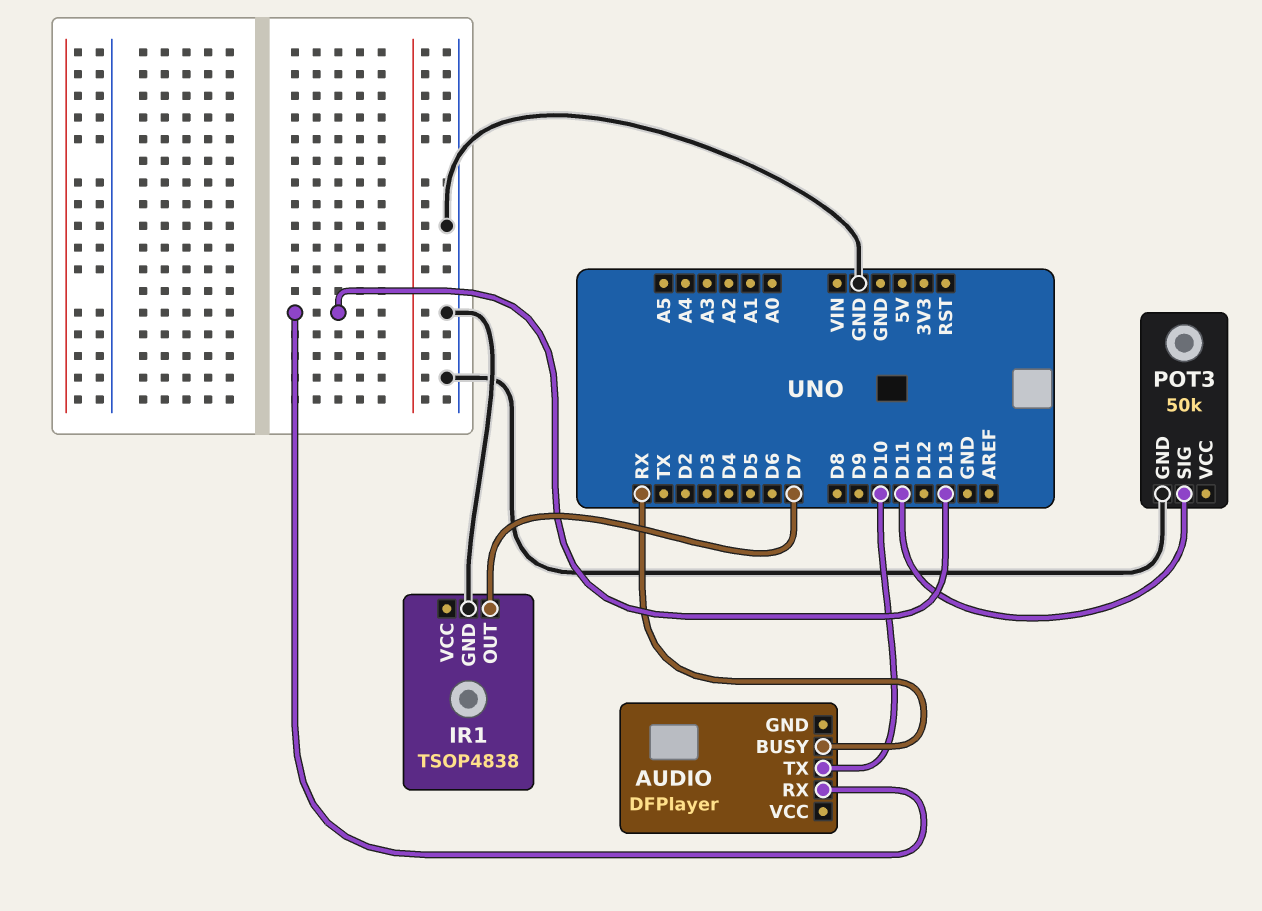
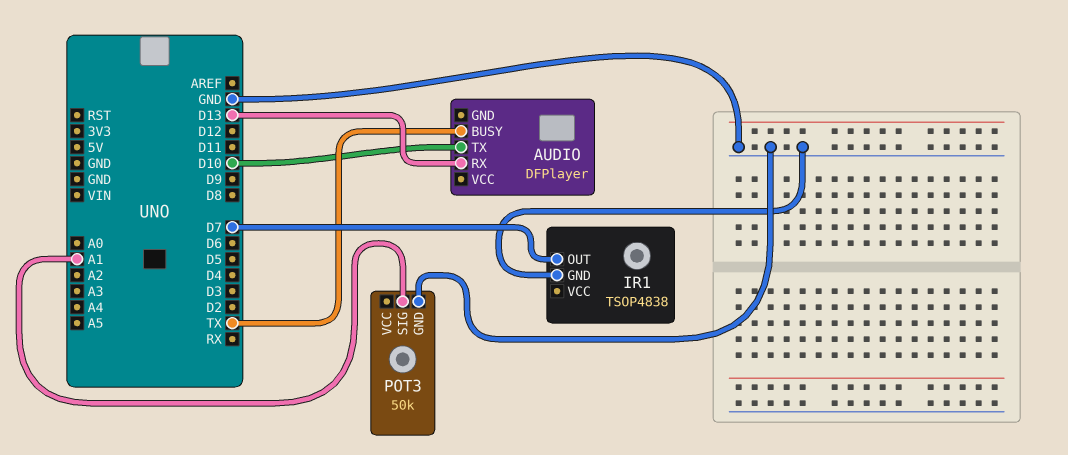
AUDIO pin BUSY: RX -> TX
POT3 pin SIG: D11 -> A1

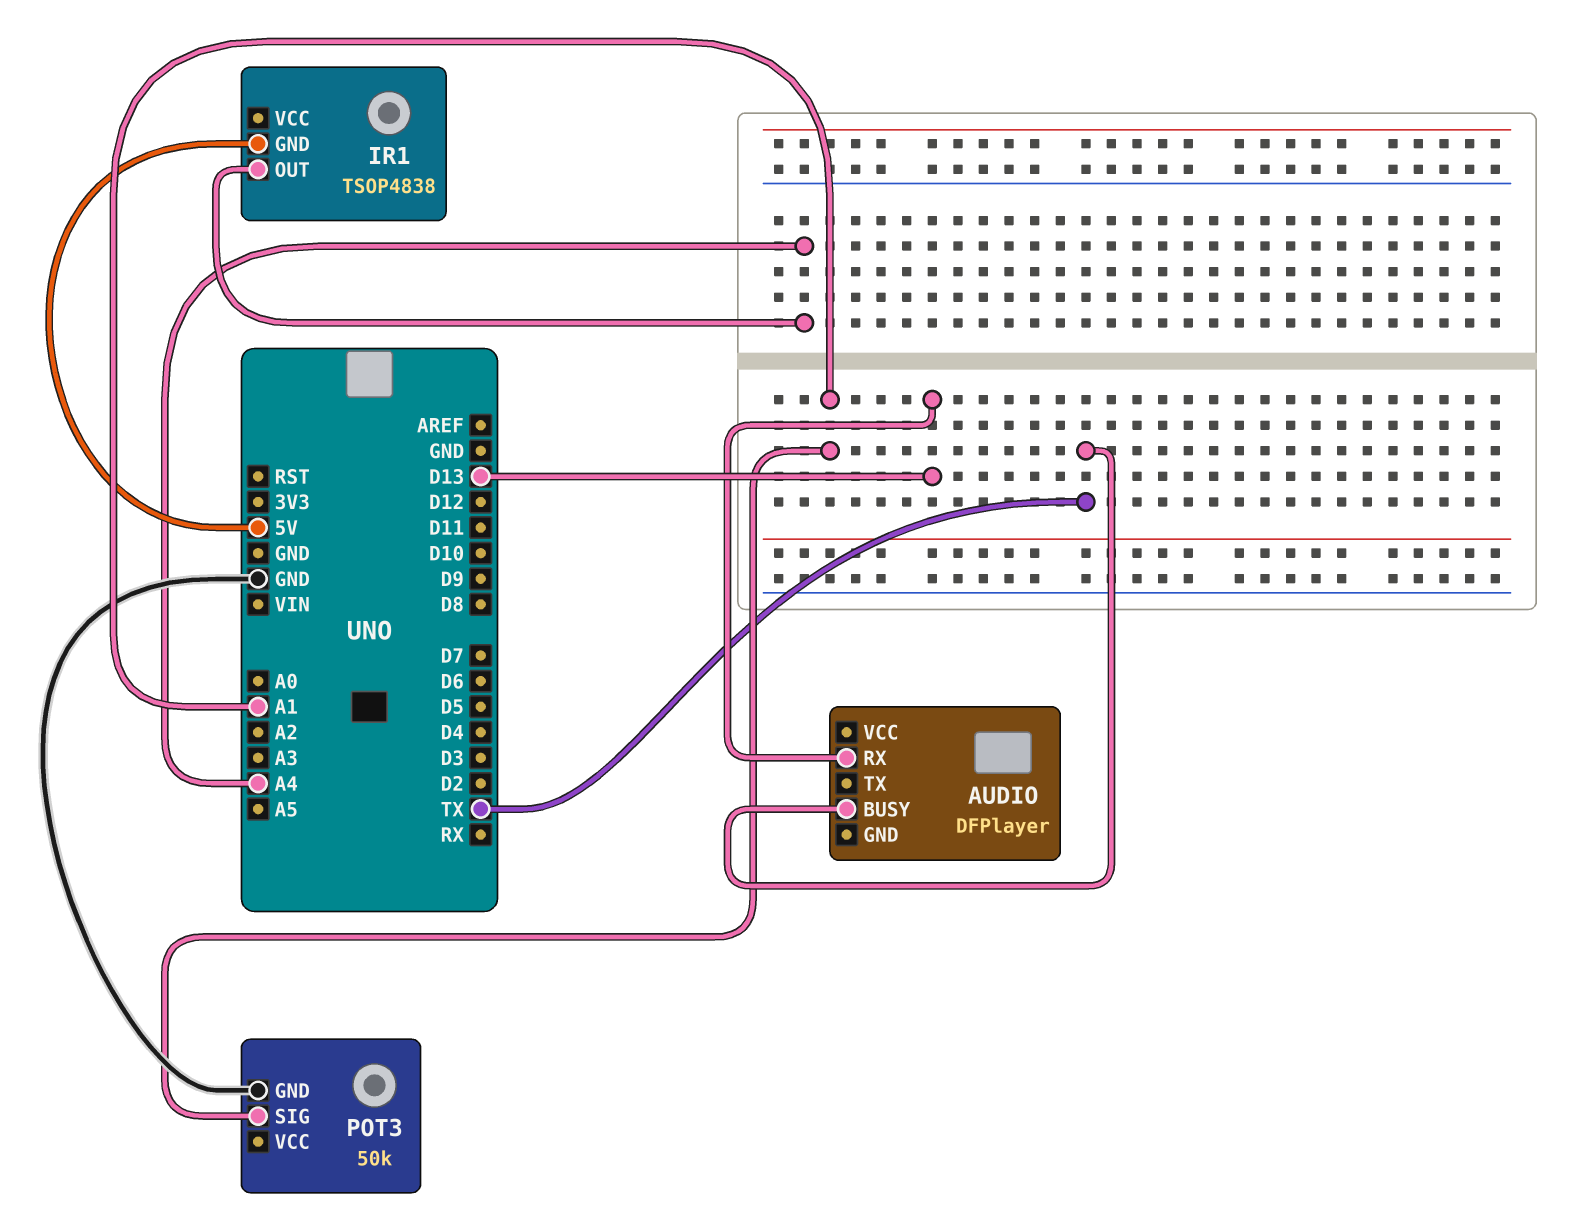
AUDIO pin TX: D10 -> none
IR1 pin GND: GND -> 5V
IR1 pin OUT: D7 -> A4

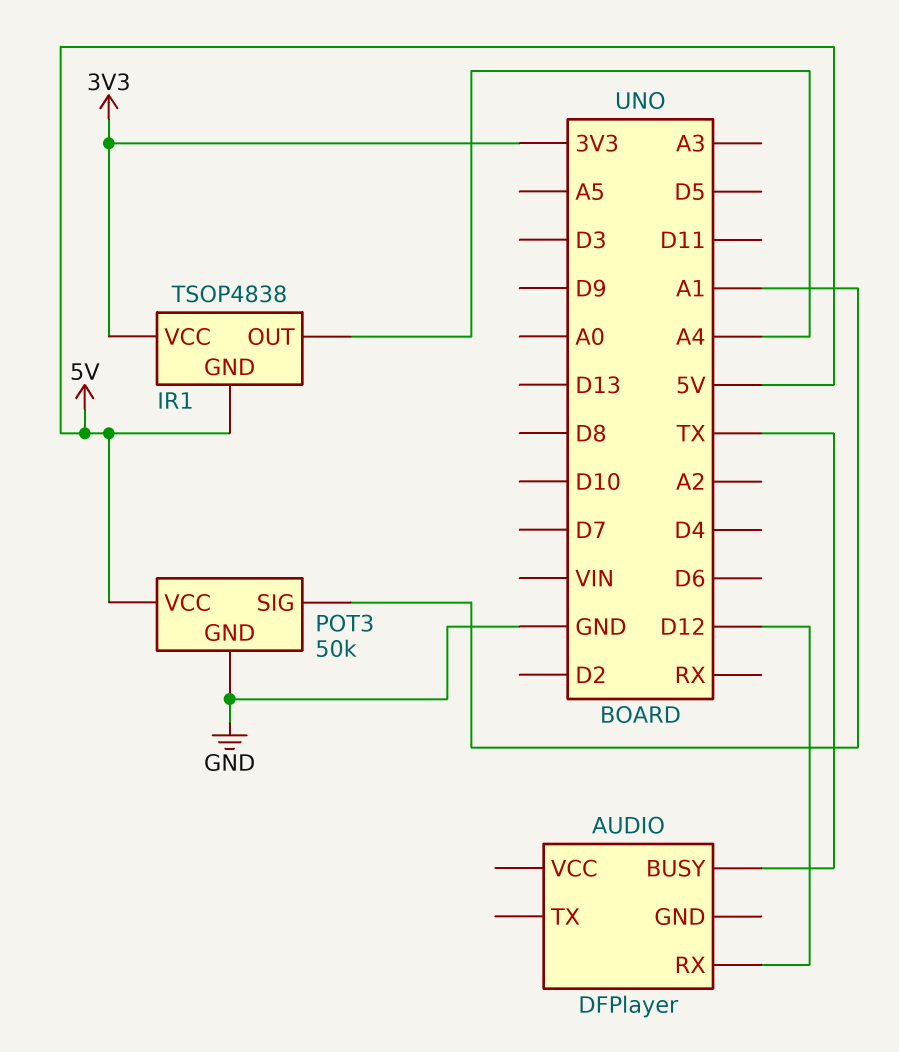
AUDIO pin RX: D13 -> D12
IR1 pin VCC: none -> 3V3
POT3 pin VCC: none -> 5V

